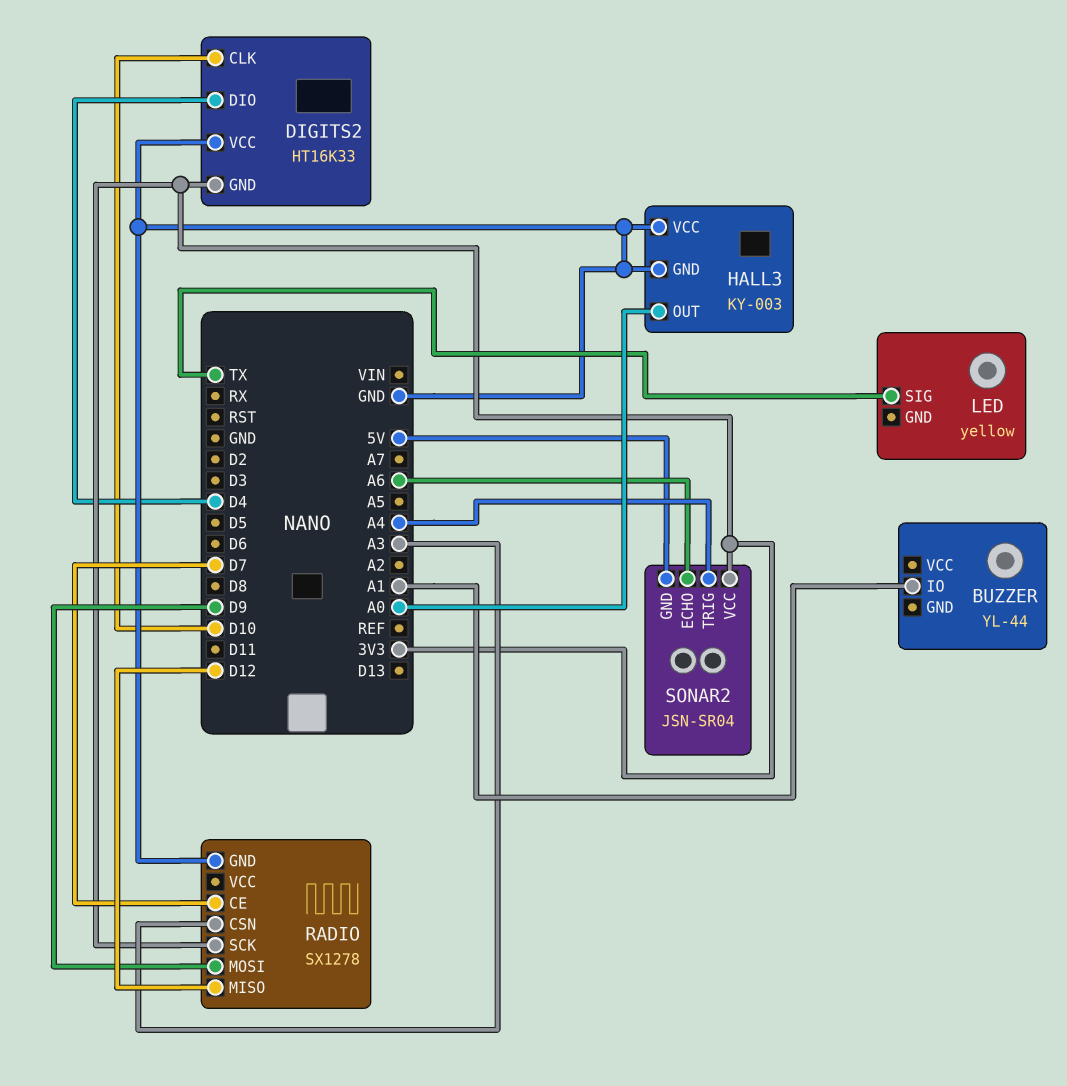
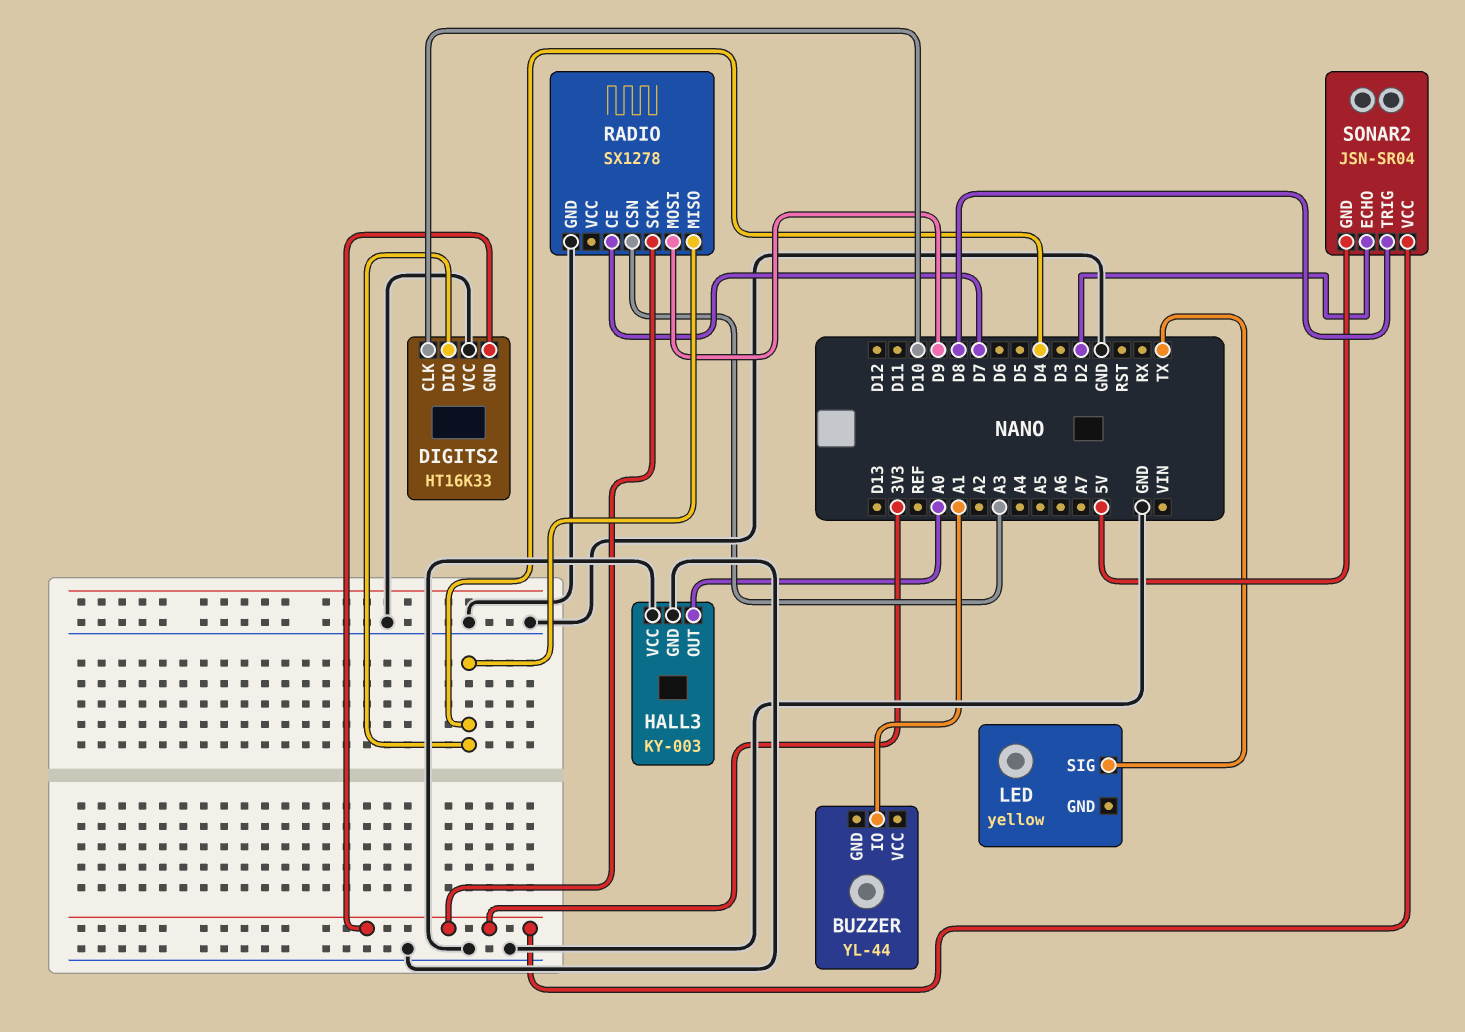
RADIO pin MISO: D12 -> D4
SONAR2 pin ECHO: A6 -> D2
SONAR2 pin TRIG: A4 -> D8

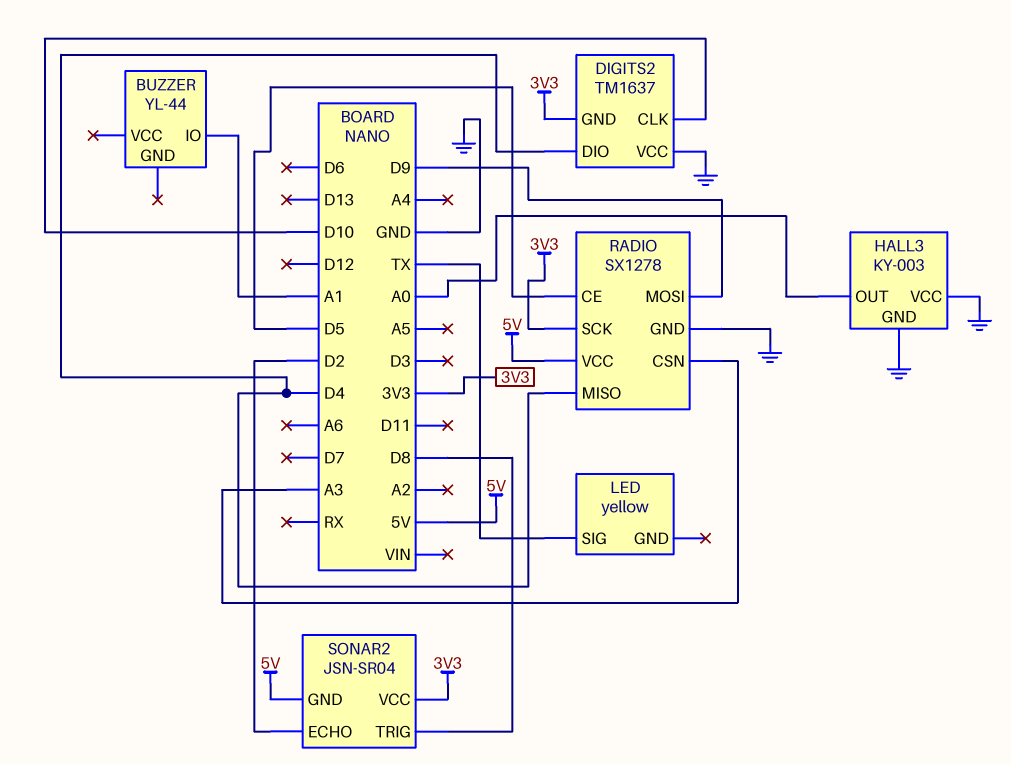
DIGITS2: HT16K33 -> TM1637
RADIO pin CE: D7 -> D5
RADIO pin VCC: none -> 5V

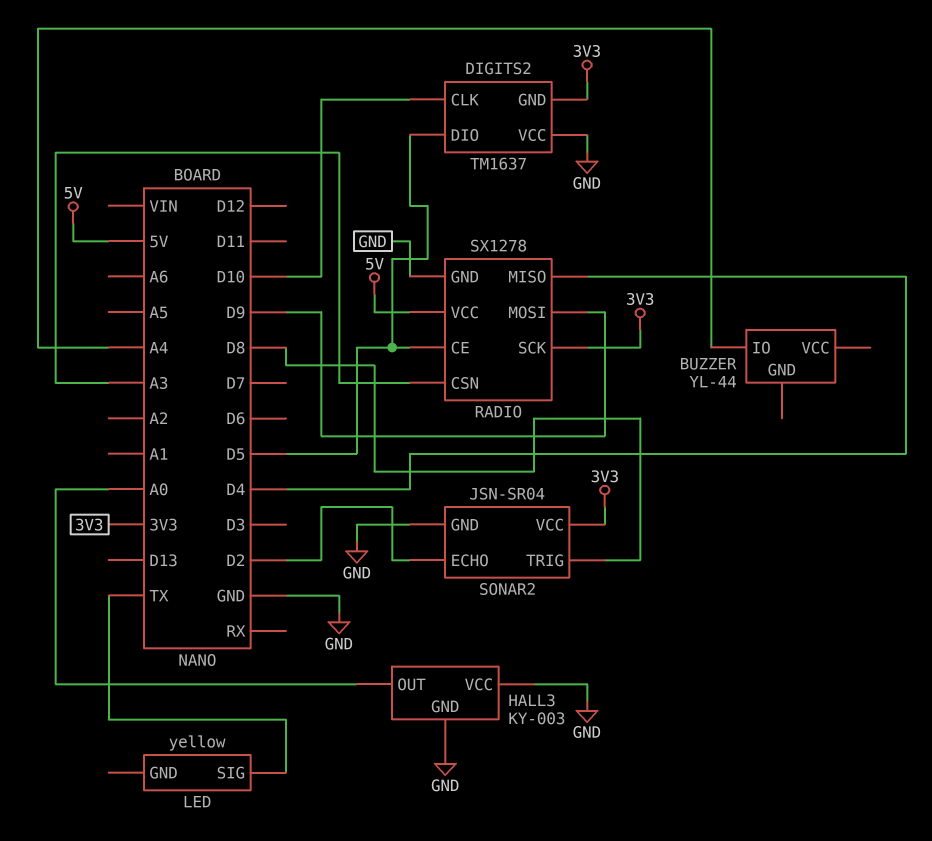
BUZZER pin IO: A1 -> A4
DIGITS2 pin DIO: D4 -> D5
SONAR2 pin GND: 5V -> GND

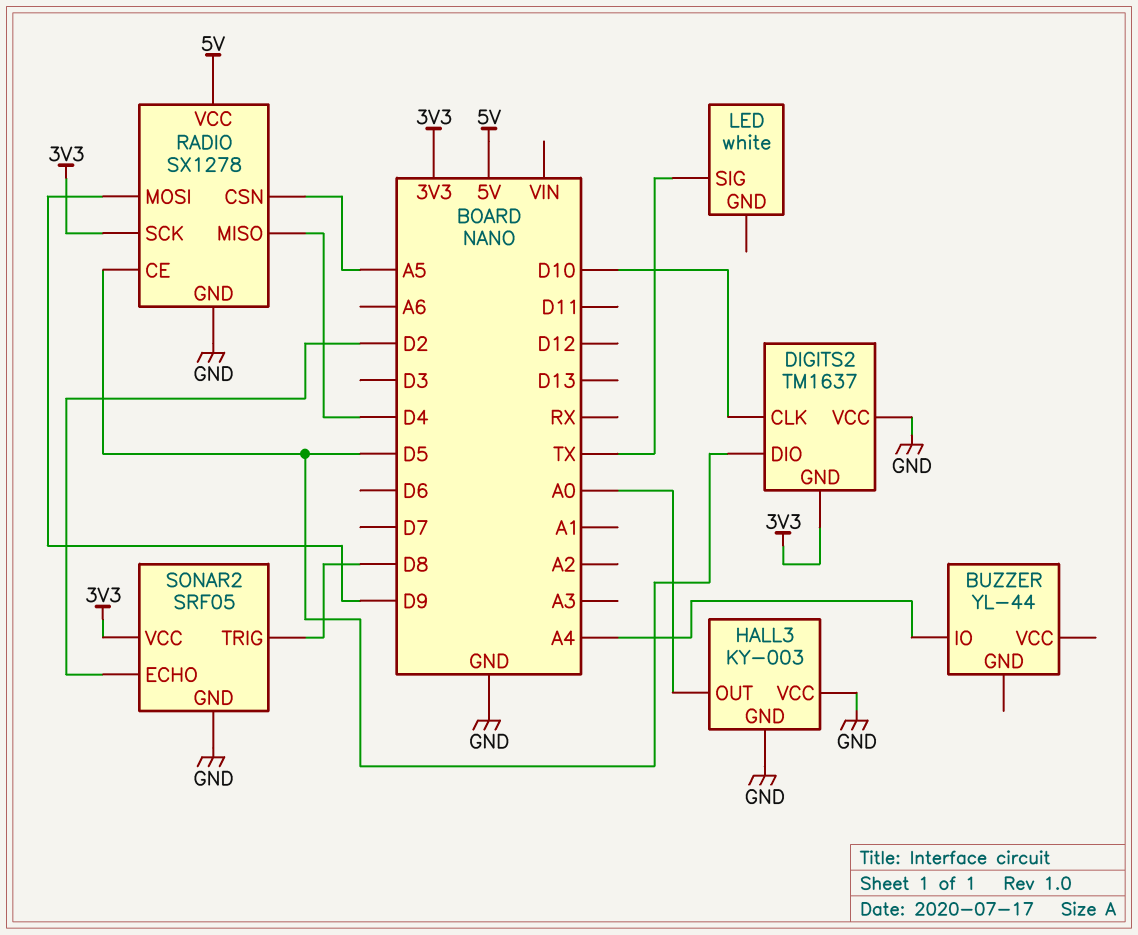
LED: yellow -> white
RADIO pin CSN: A3 -> A5
SONAR2: JSN-SR04 -> SRF05

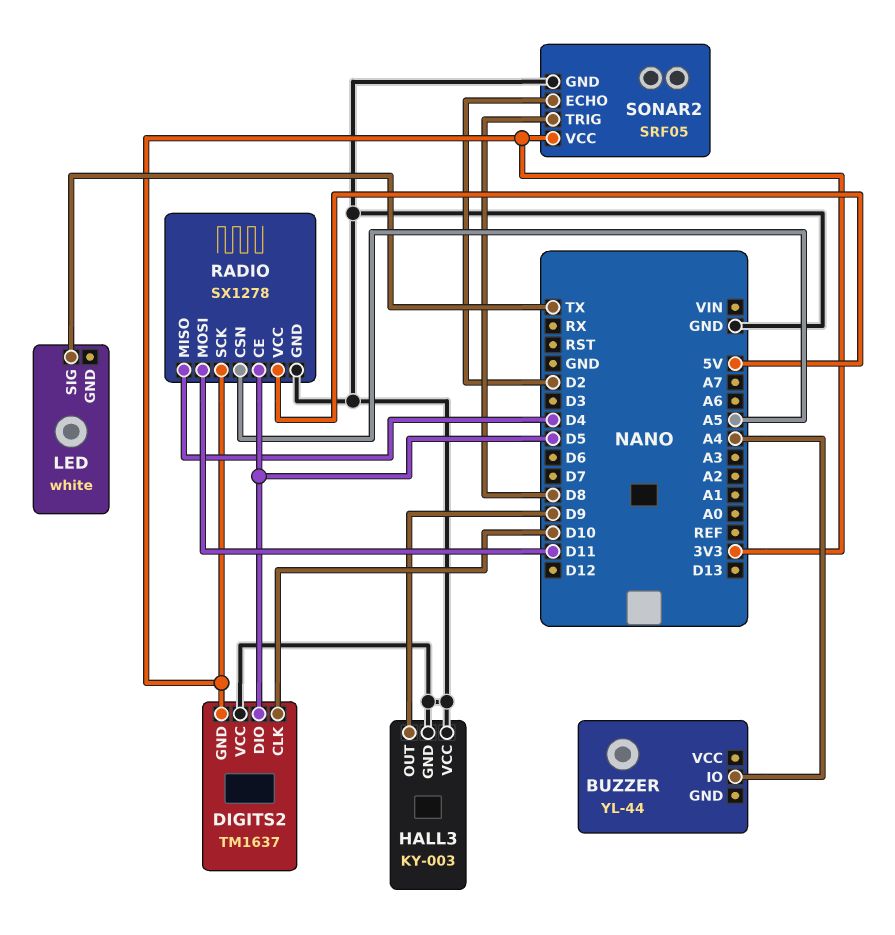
HALL3 pin OUT: A0 -> D9
RADIO pin MOSI: D9 -> D11

